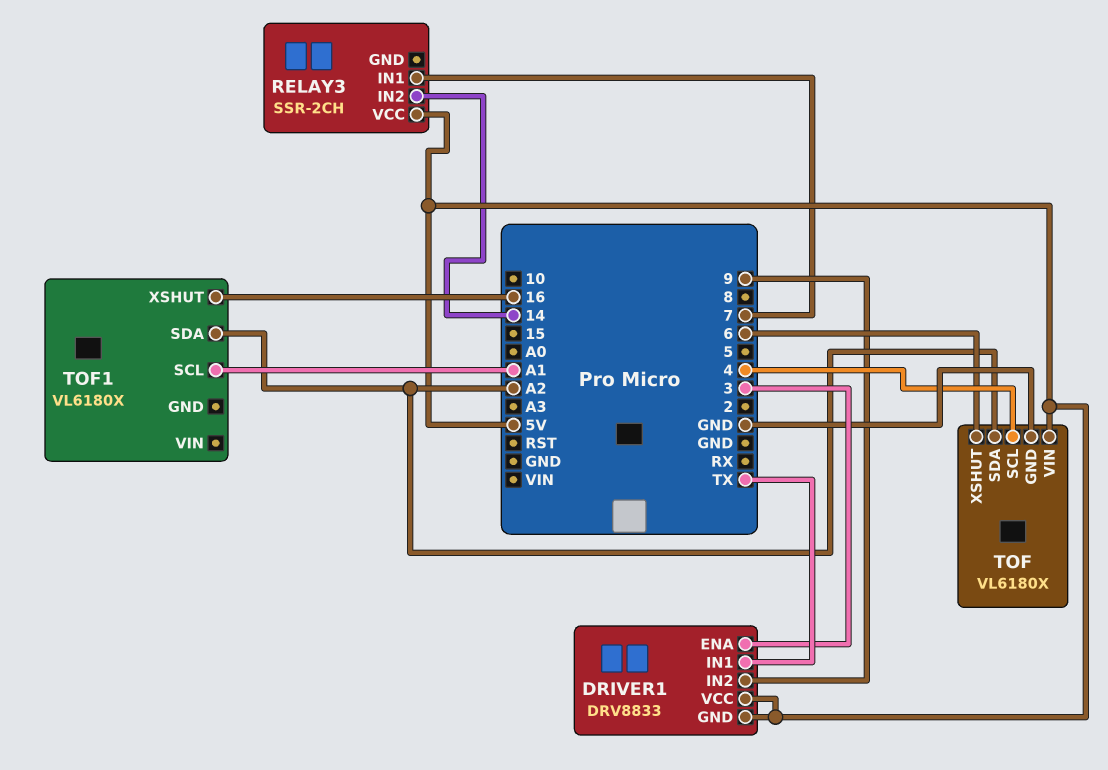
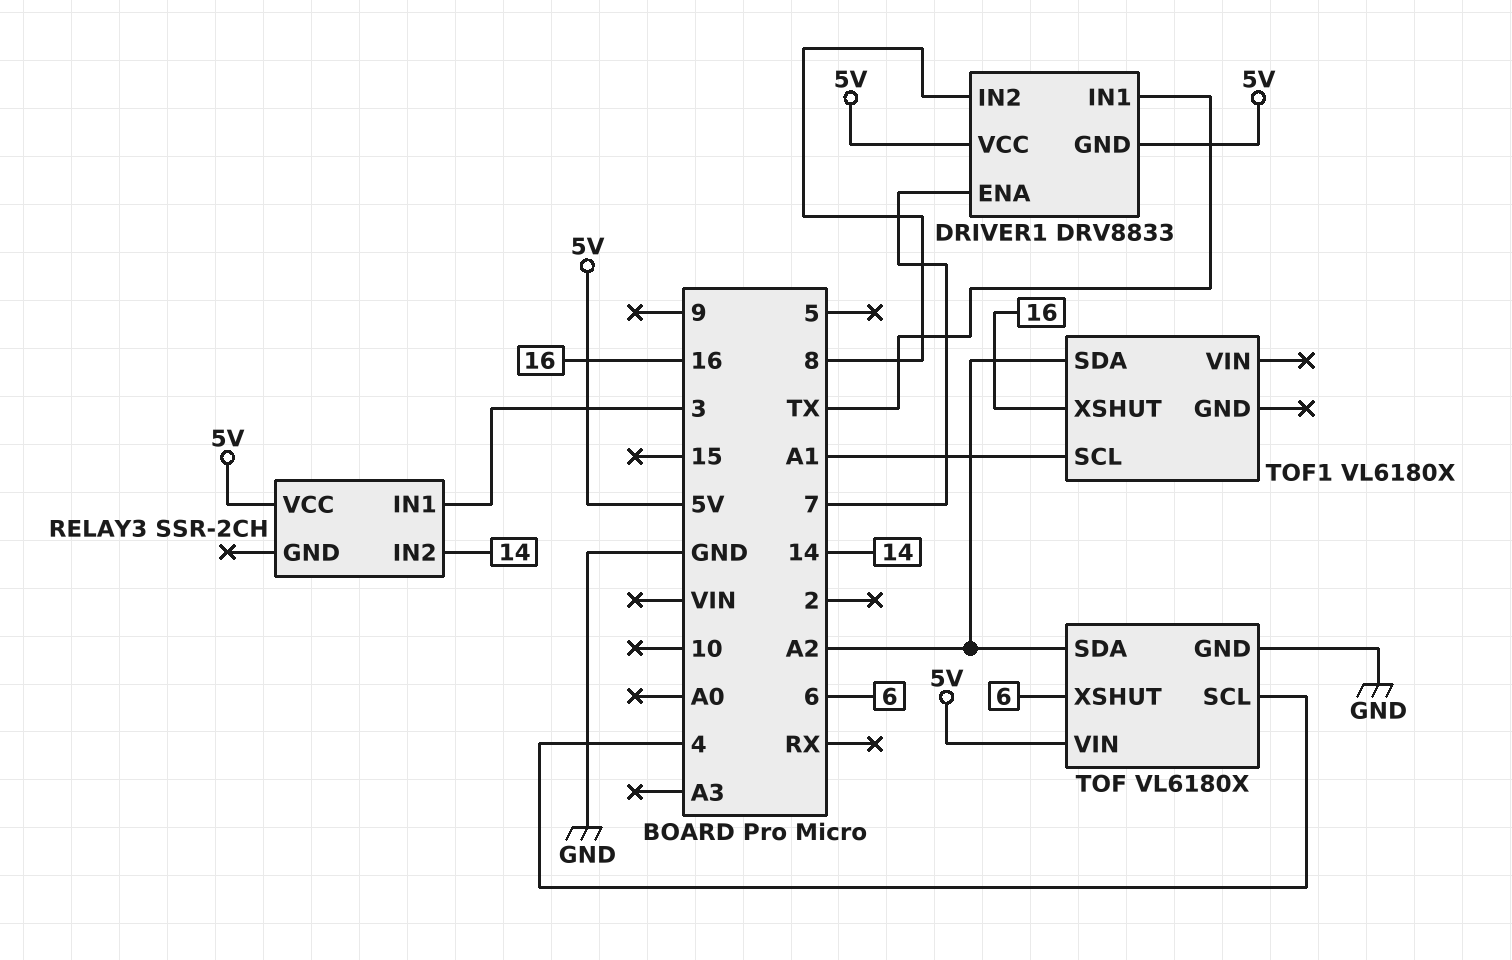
DRIVER1 pin ENA: 3 -> 7
DRIVER1 pin IN2: 9 -> 8
RELAY3 pin IN1: 7 -> 3

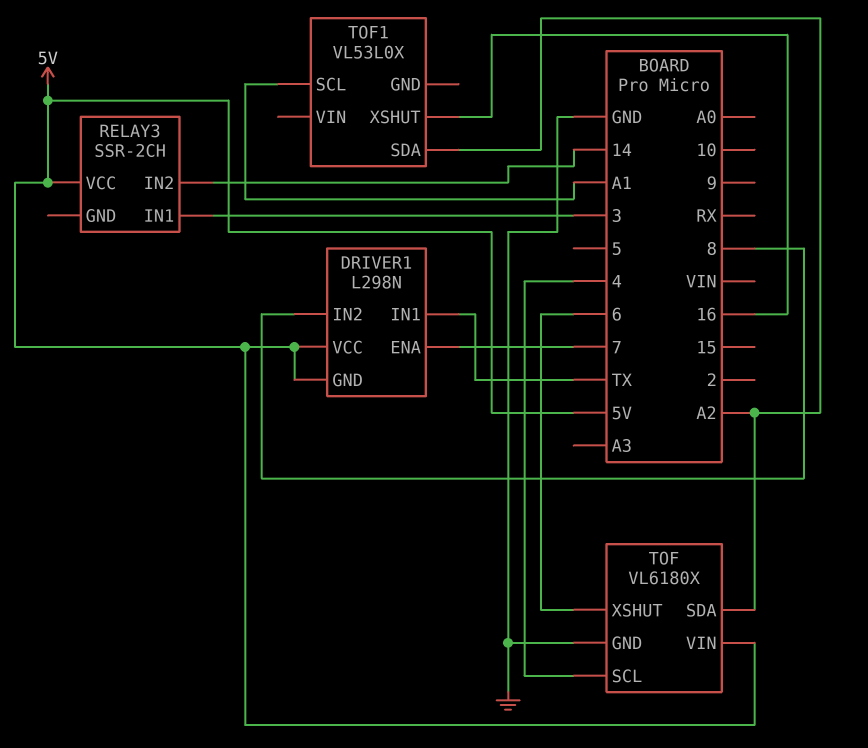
DRIVER1: DRV8833 -> L298N
TOF1: VL6180X -> VL53L0X

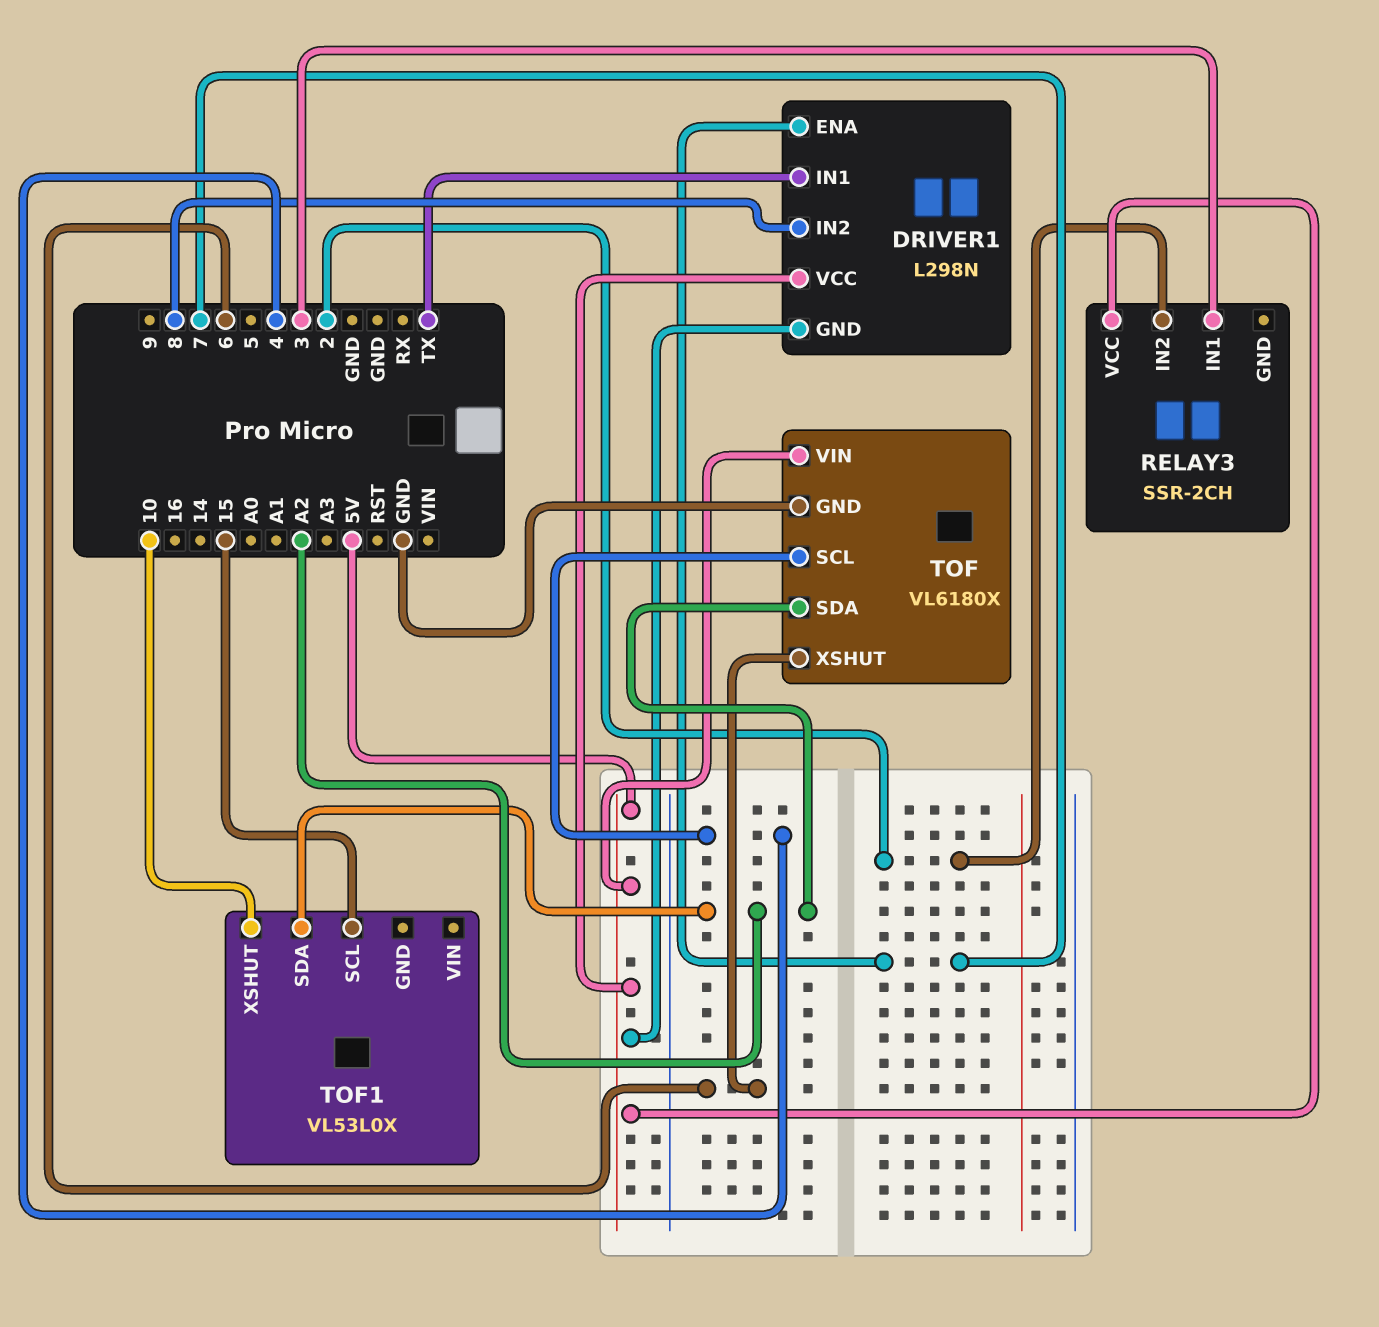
RELAY3 pin IN2: 14 -> 2
TOF1 pin SCL: A1 -> 15
TOF1 pin XSHUT: 16 -> 10

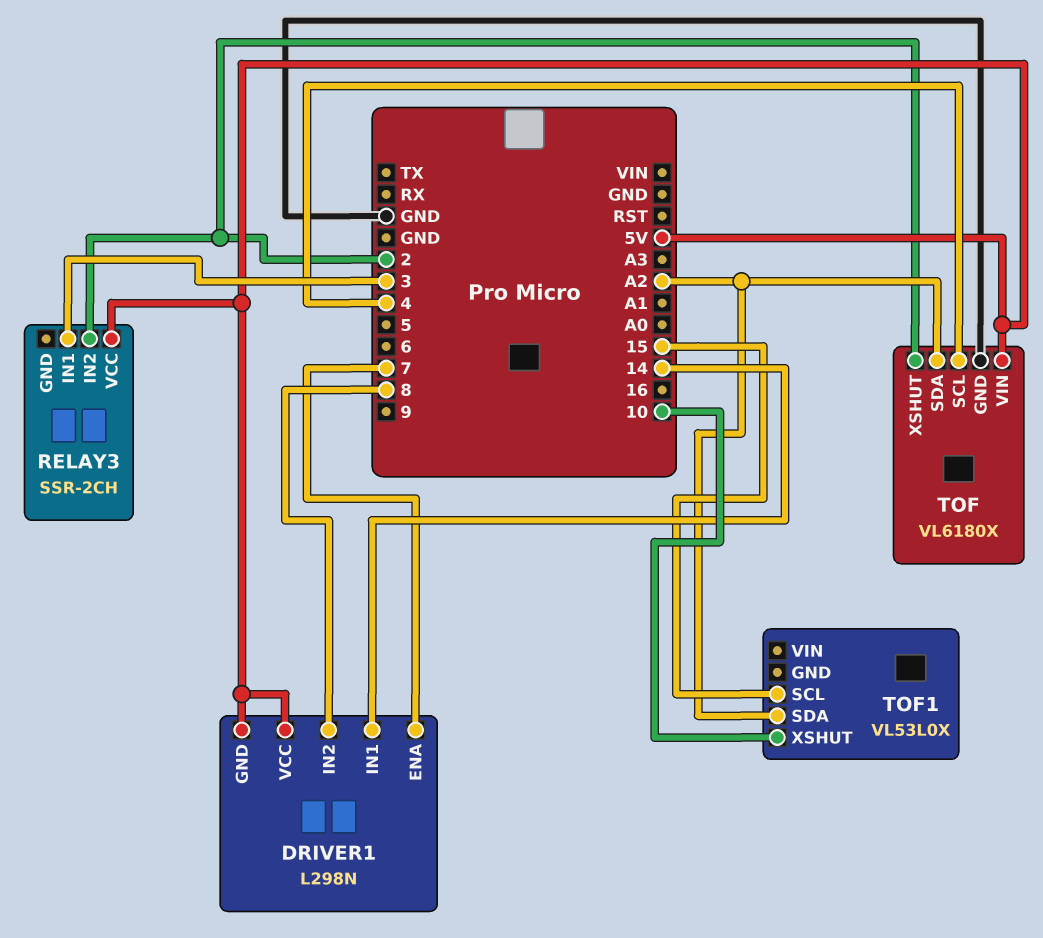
DRIVER1 pin IN1: TX -> 14
TOF pin XSHUT: 6 -> 2

